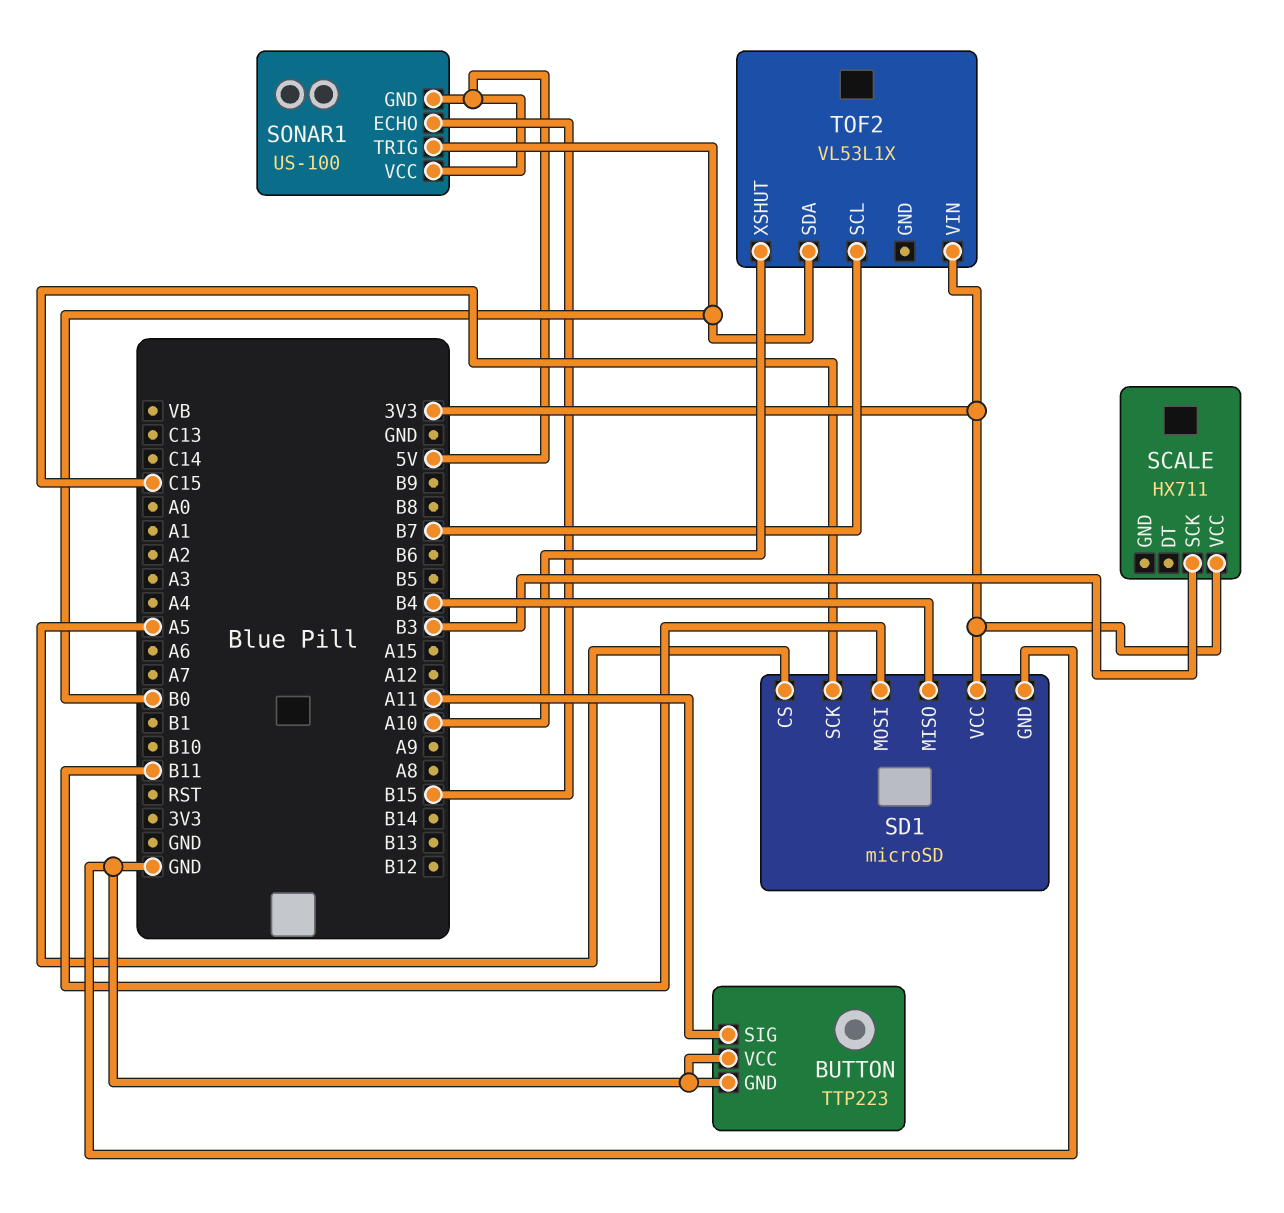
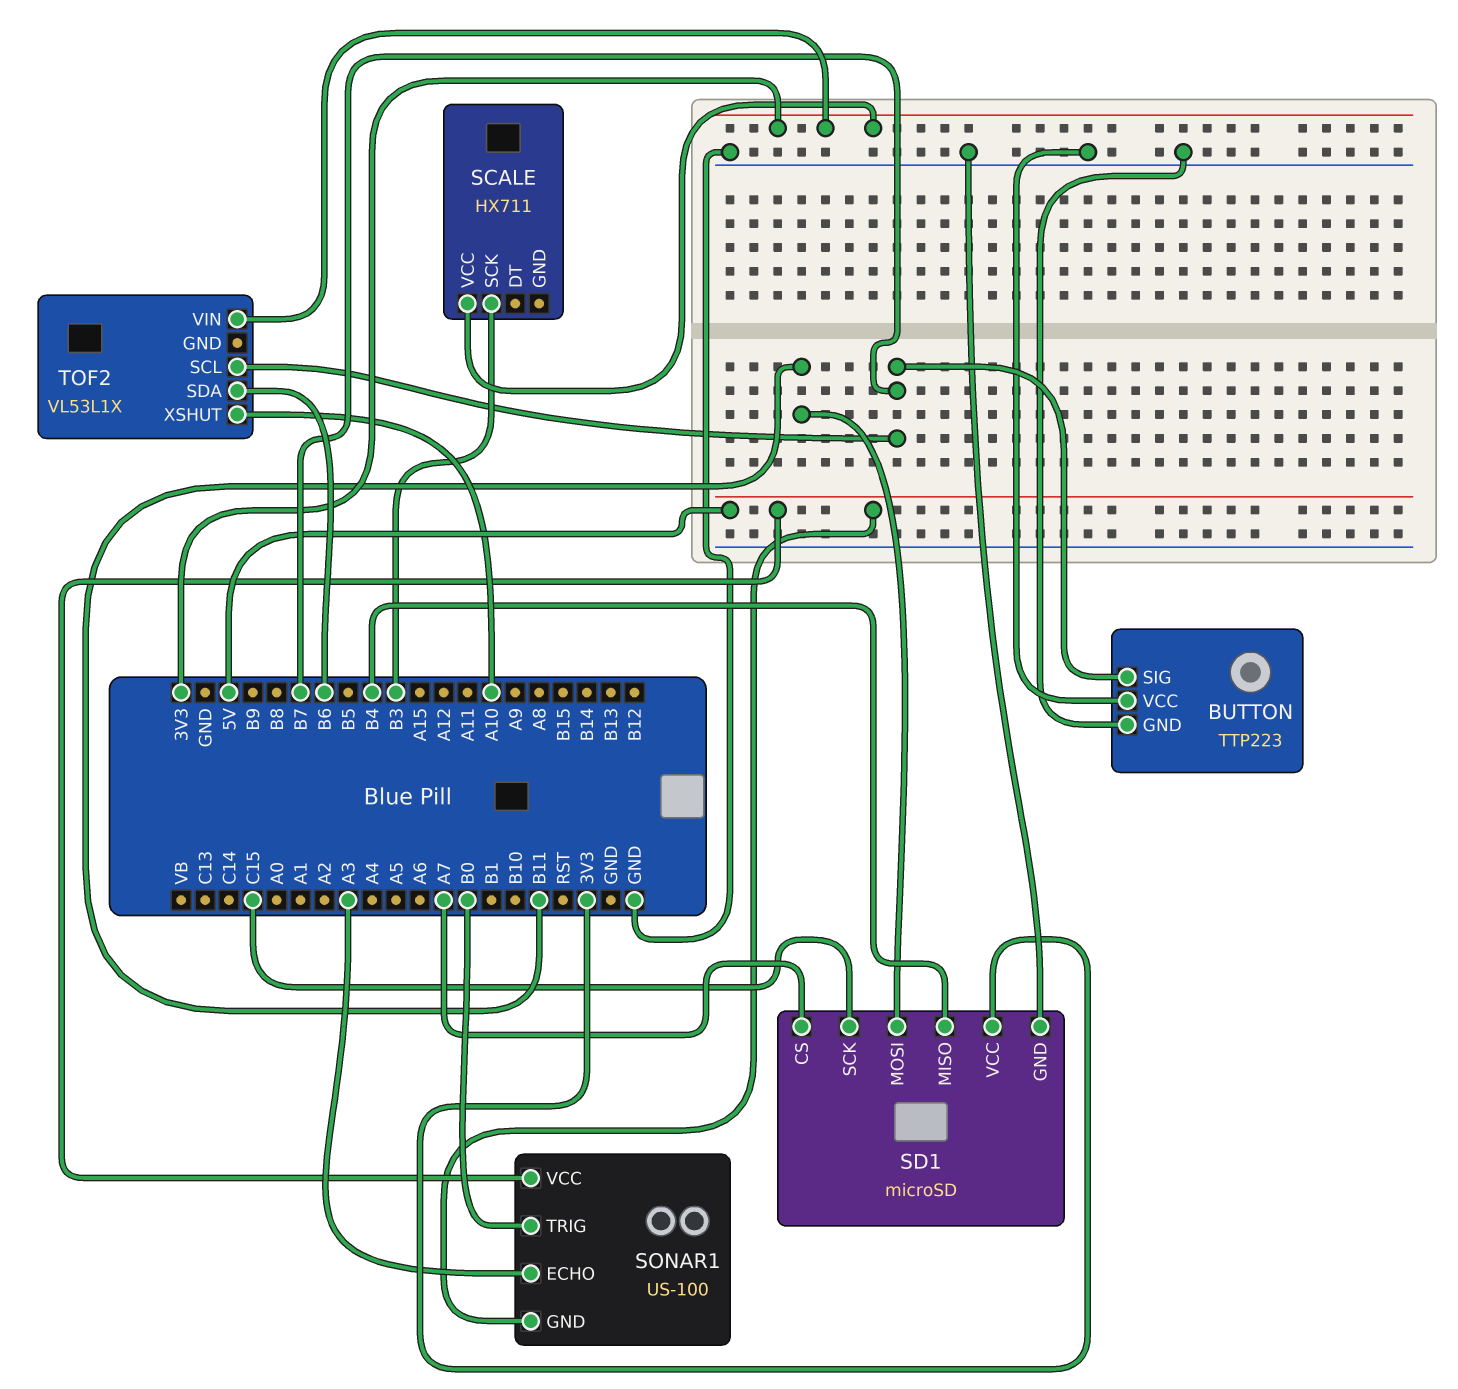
BUTTON pin SIG: A11 -> B7
SD1 pin CS: A5 -> A7
SONAR1 pin ECHO: B15 -> A3
TOF2 pin SDA: B0 -> B6

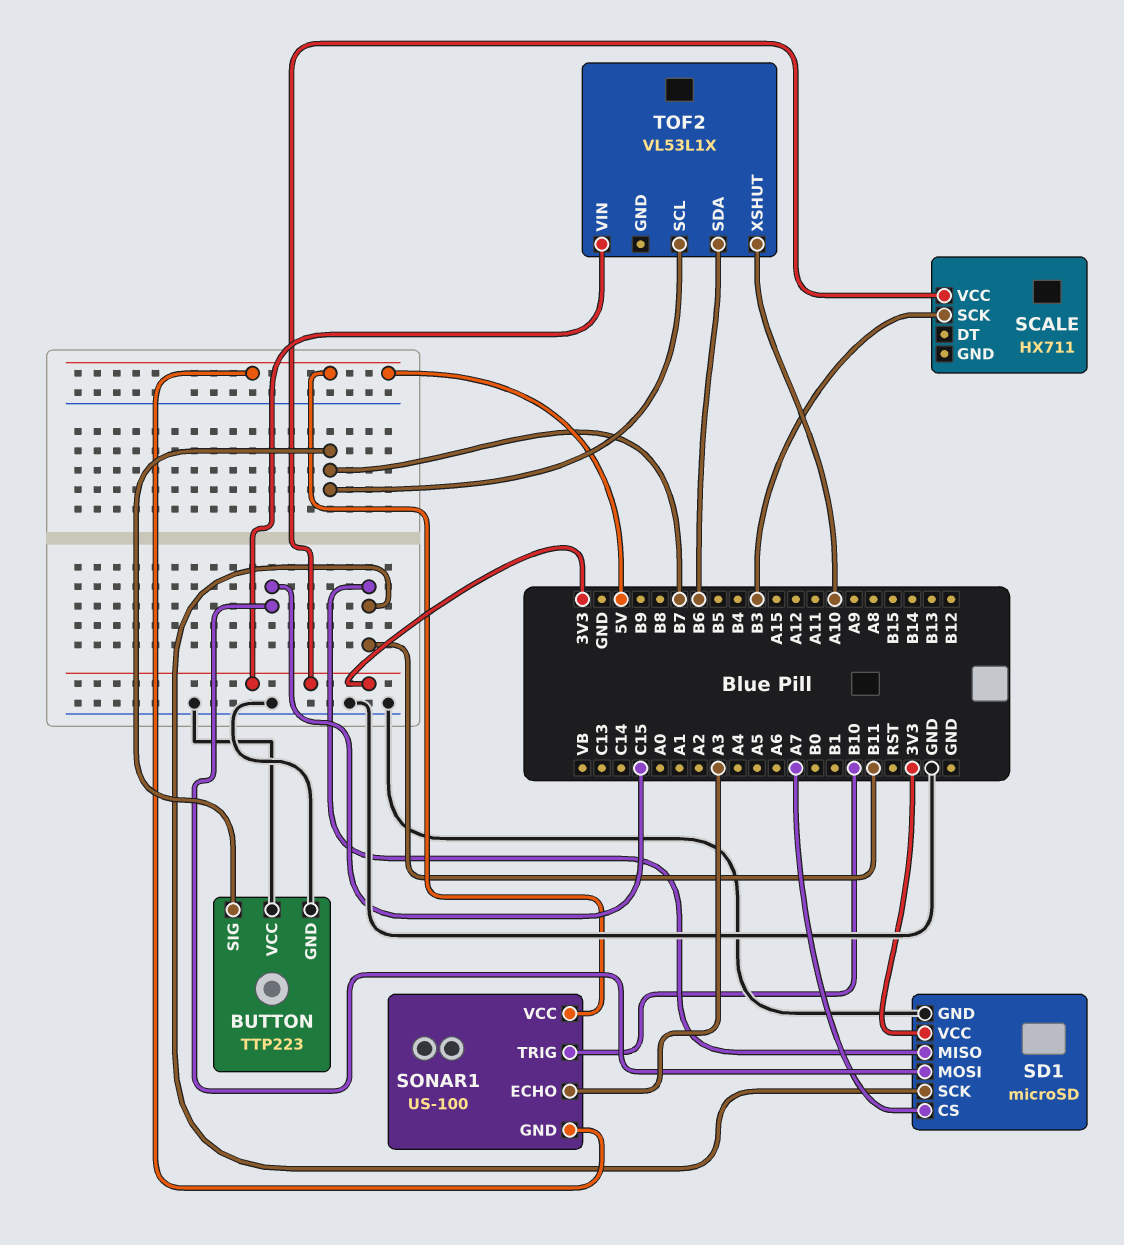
SD1 pin MISO: B4 -> B11
SD1 pin MOSI: B11 -> C15
SD1 pin SCK: C15 -> B11
SONAR1 pin TRIG: B0 -> B10

